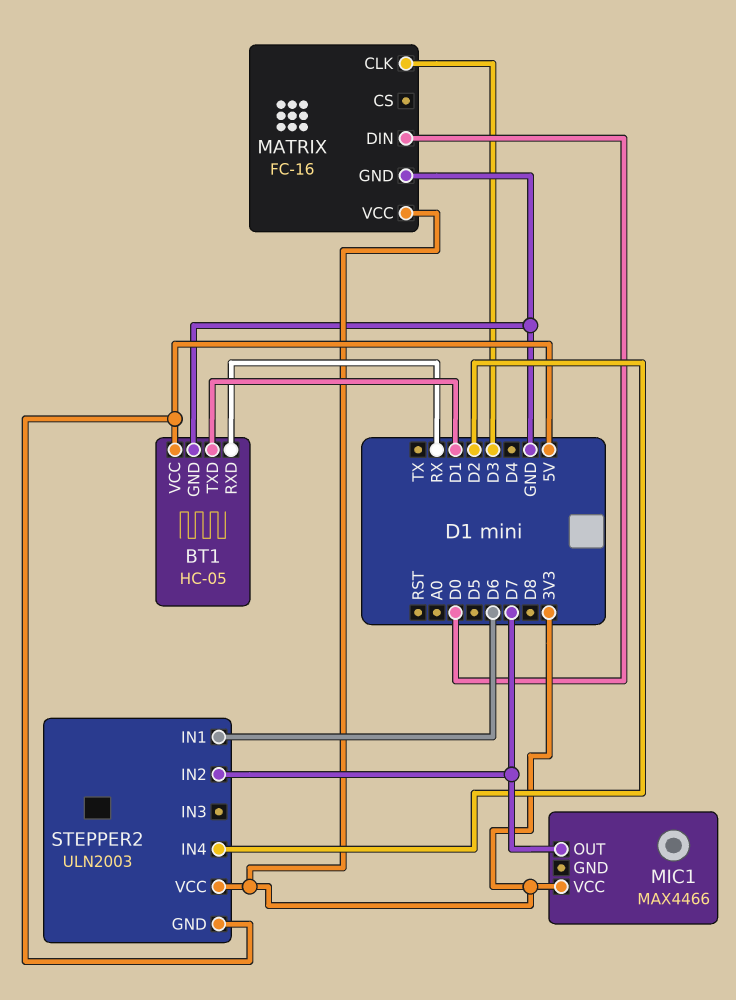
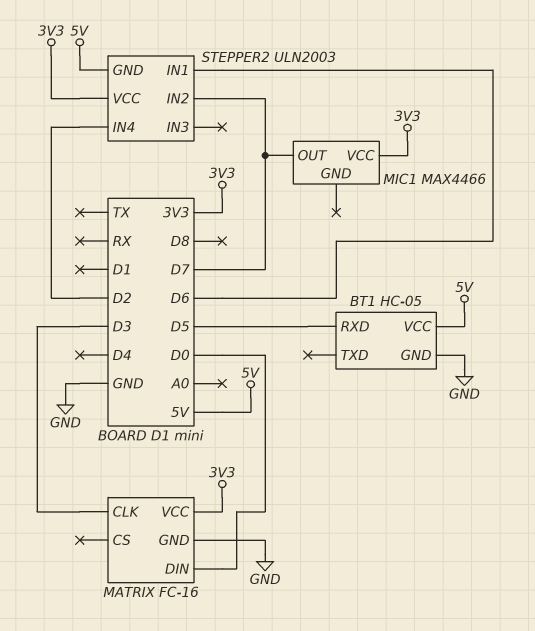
BT1 pin RXD: RX -> D5
BT1 pin TXD: D1 -> none

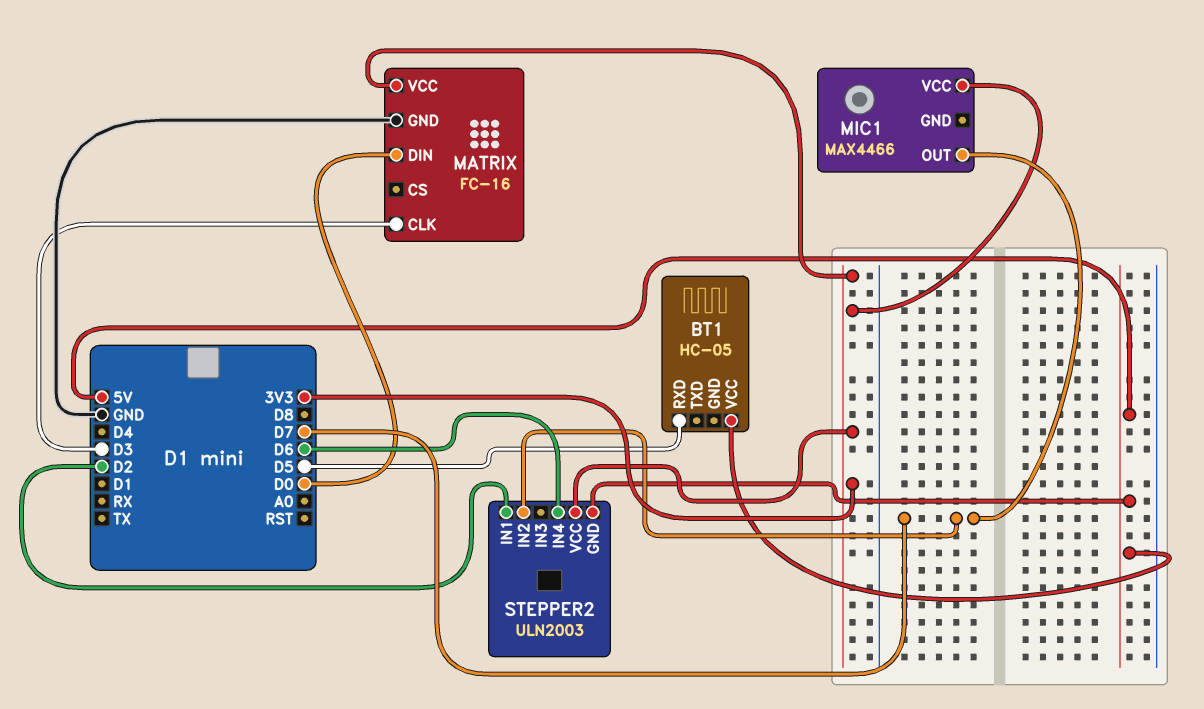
BT1 pin GND: GND -> none
STEPPER2 pin IN1: D6 -> D2
STEPPER2 pin IN4: D2 -> D6

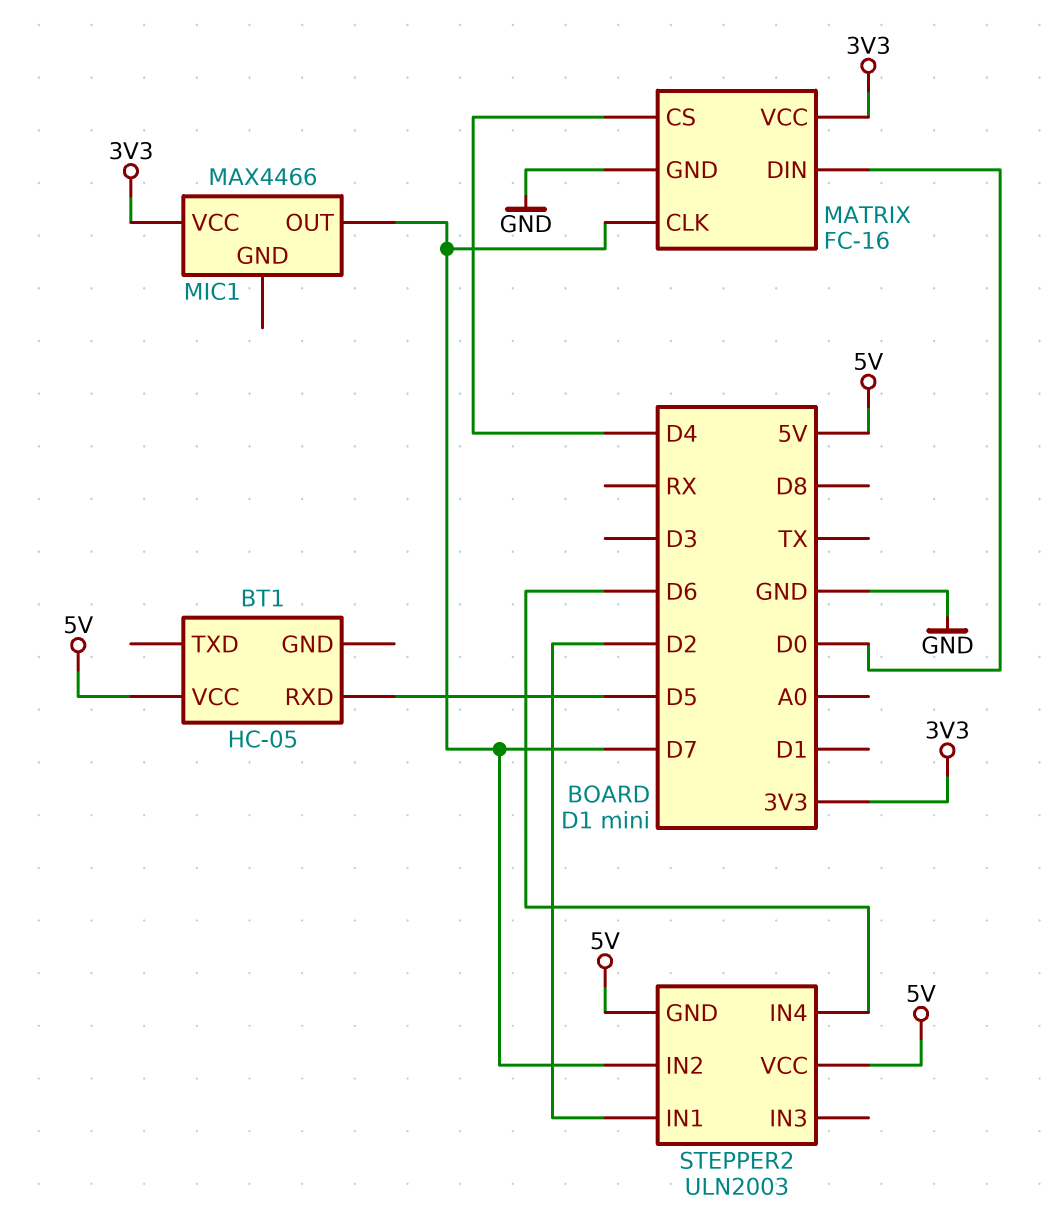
MATRIX pin CLK: D3 -> D7
MATRIX pin CS: none -> D4
STEPPER2 pin VCC: 3V3 -> 5V

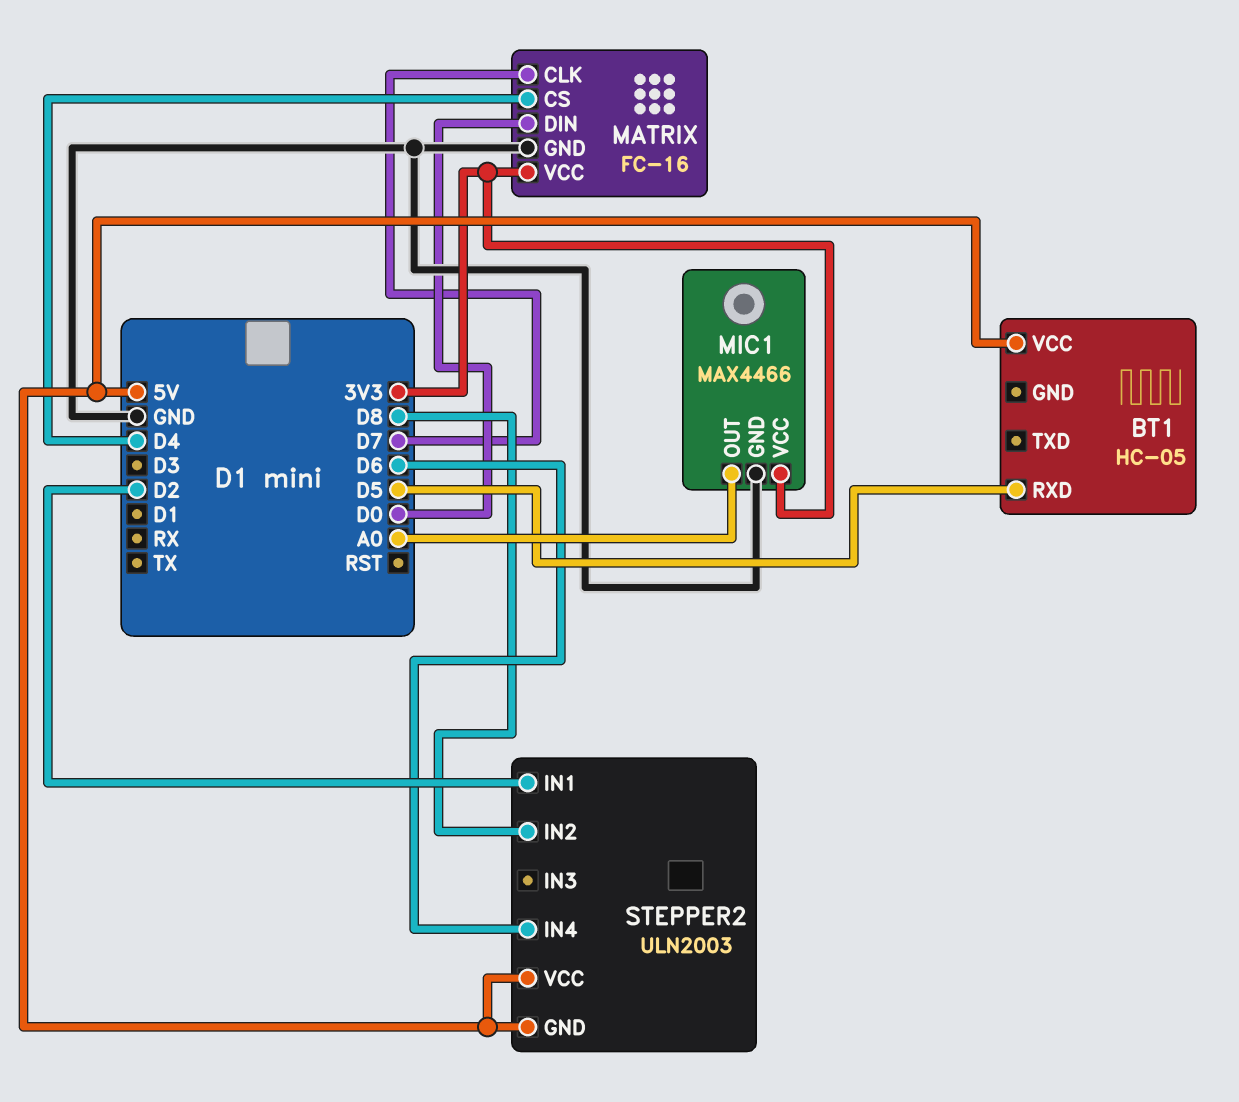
MIC1 pin GND: none -> GND
MIC1 pin OUT: D7 -> A0
STEPPER2 pin IN2: D7 -> D8

